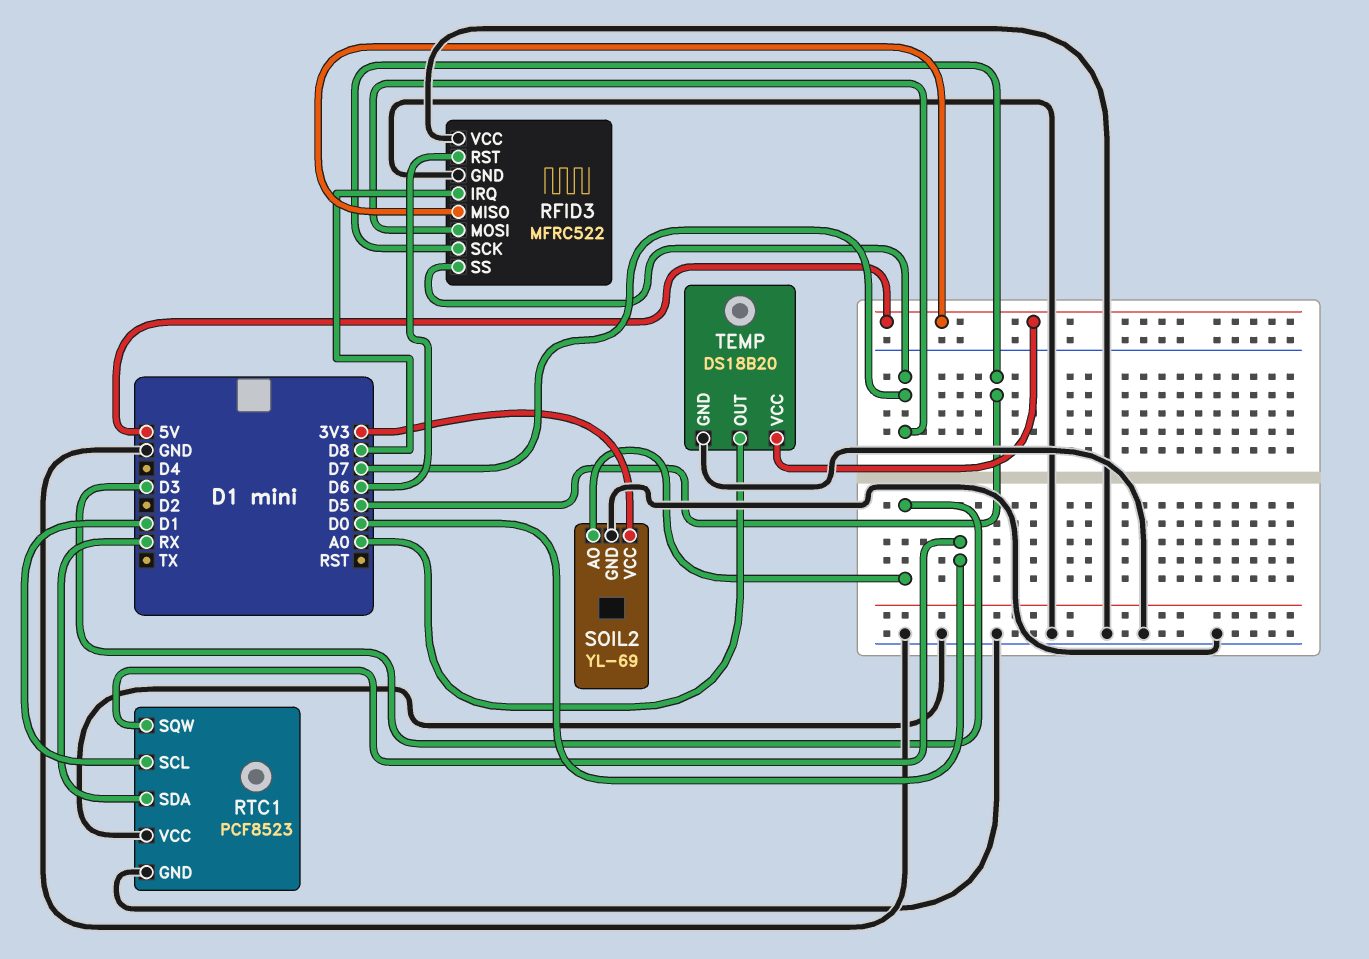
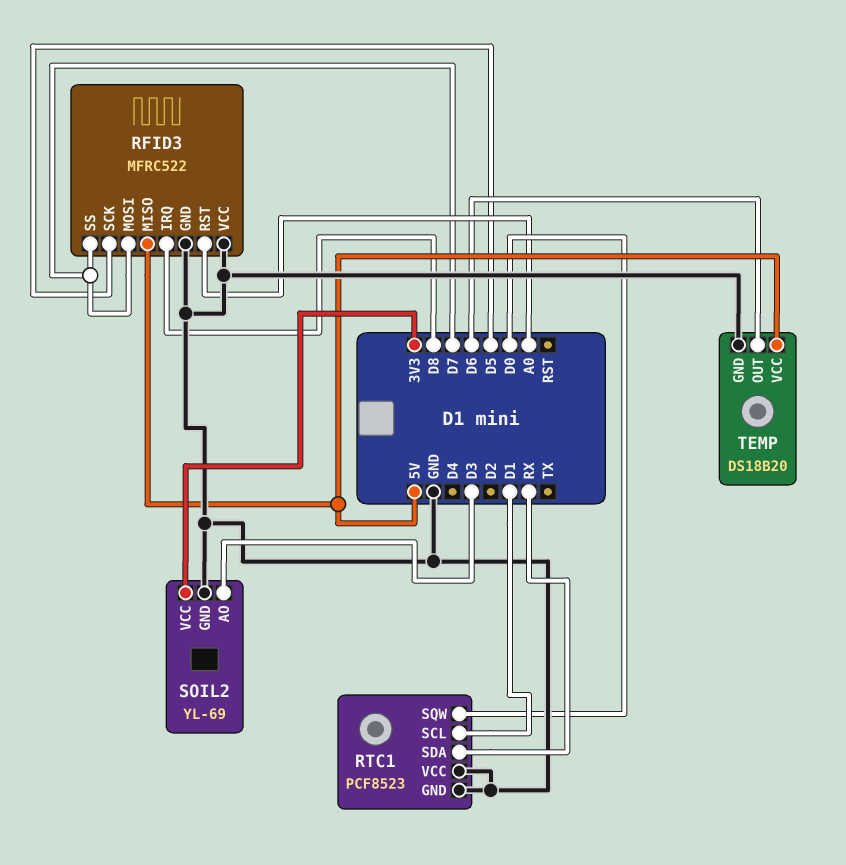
RFID3 pin RST: D6 -> A0
TEMP pin OUT: A0 -> D6

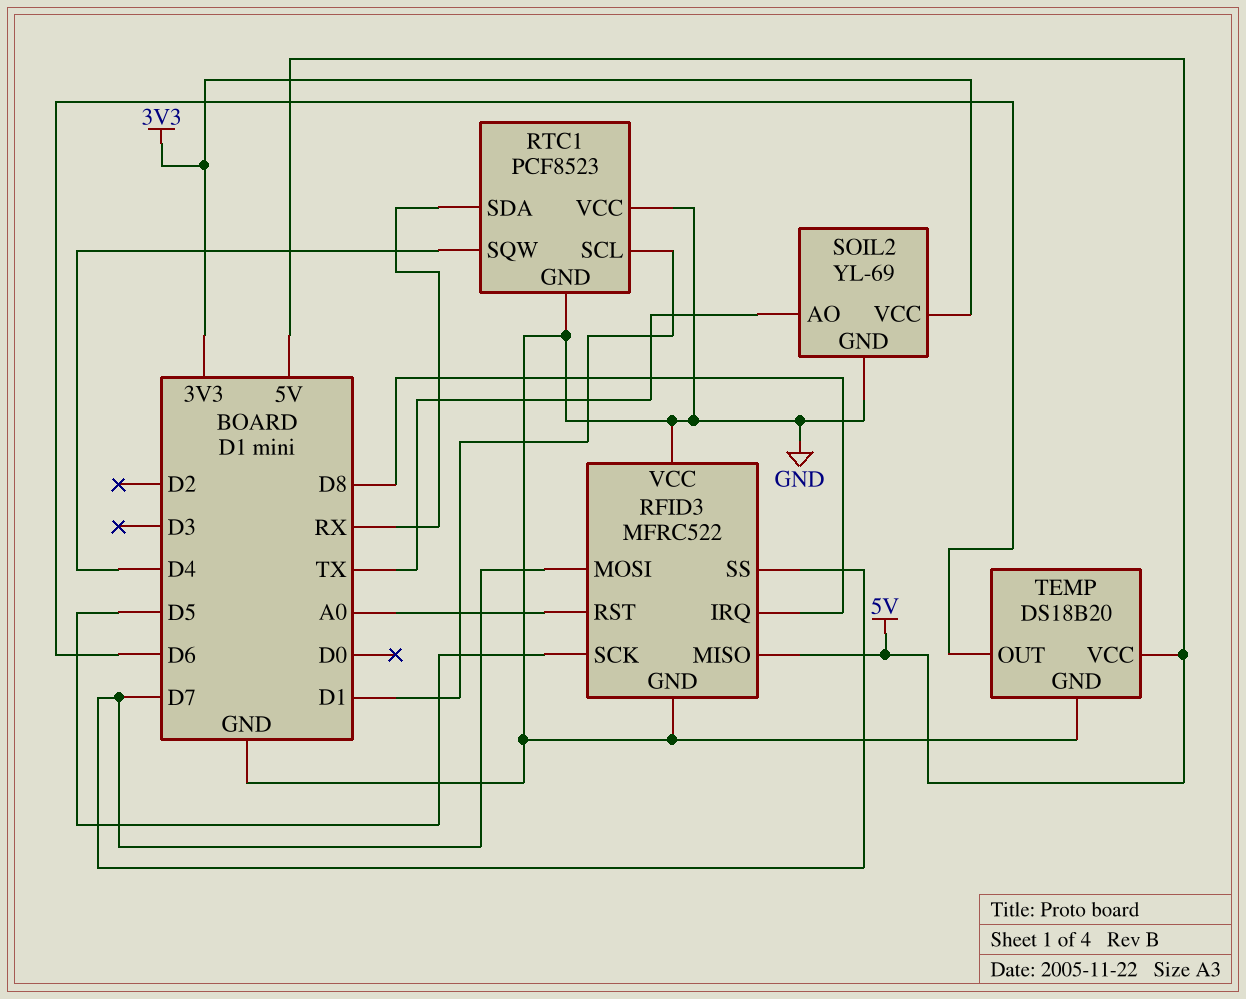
RTC1 pin SQW: D0 -> D4
SOIL2 pin AO: D3 -> TX

